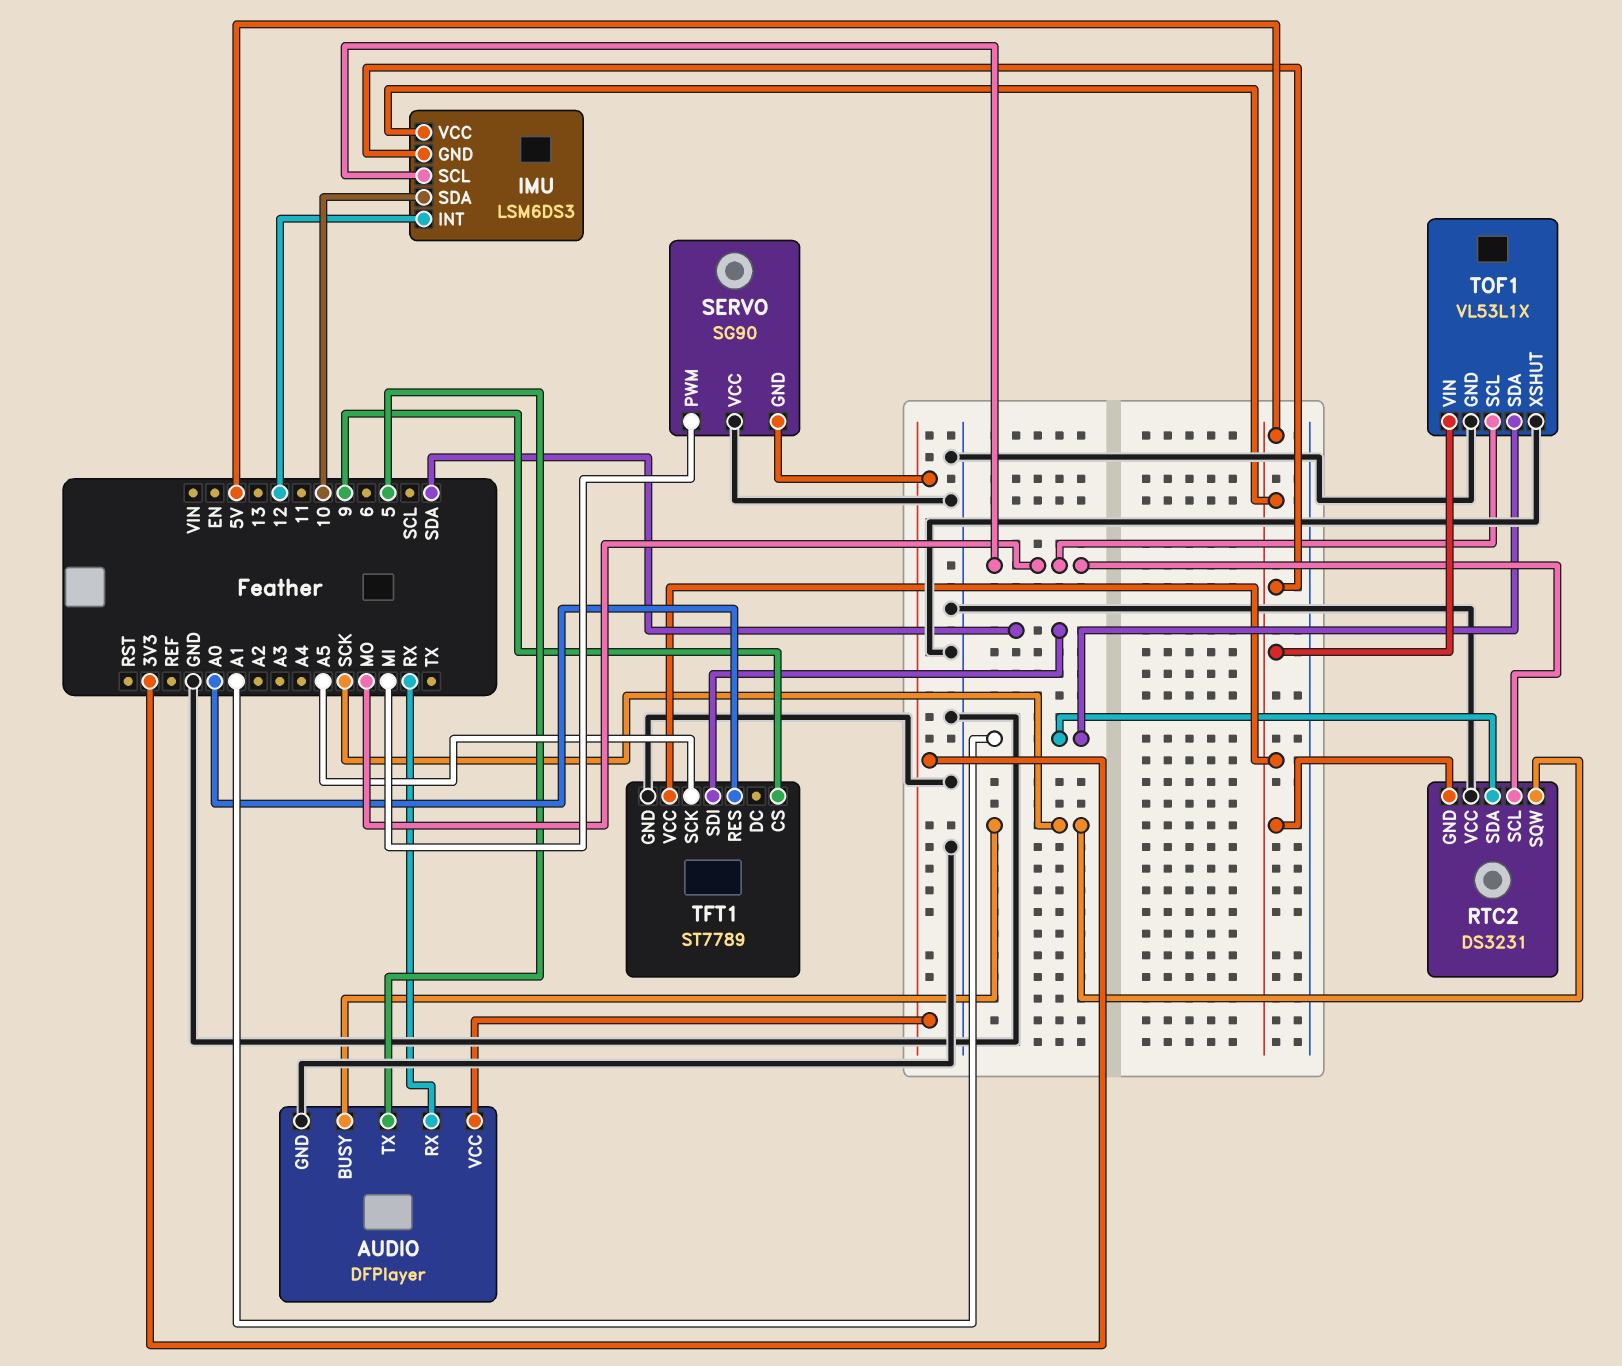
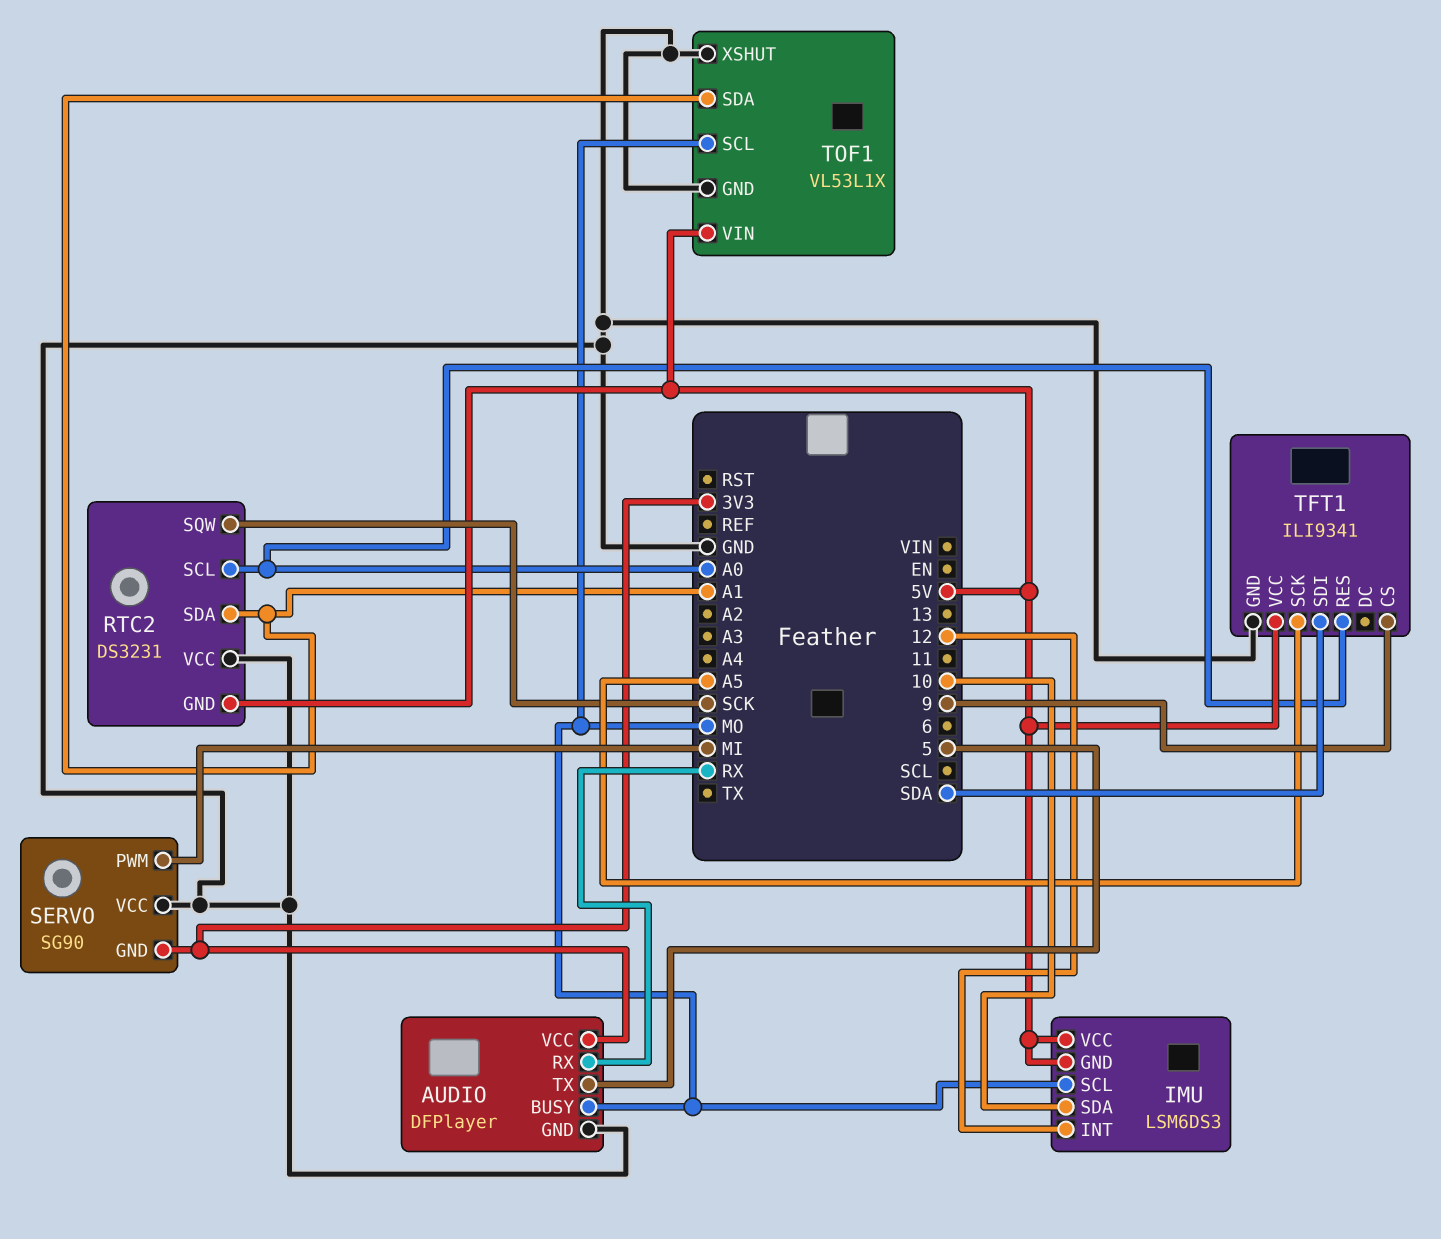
AUDIO pin BUSY: SCK -> MO
RTC2 pin SCL: MO -> A0
TFT1: ST7789 -> ILI9341

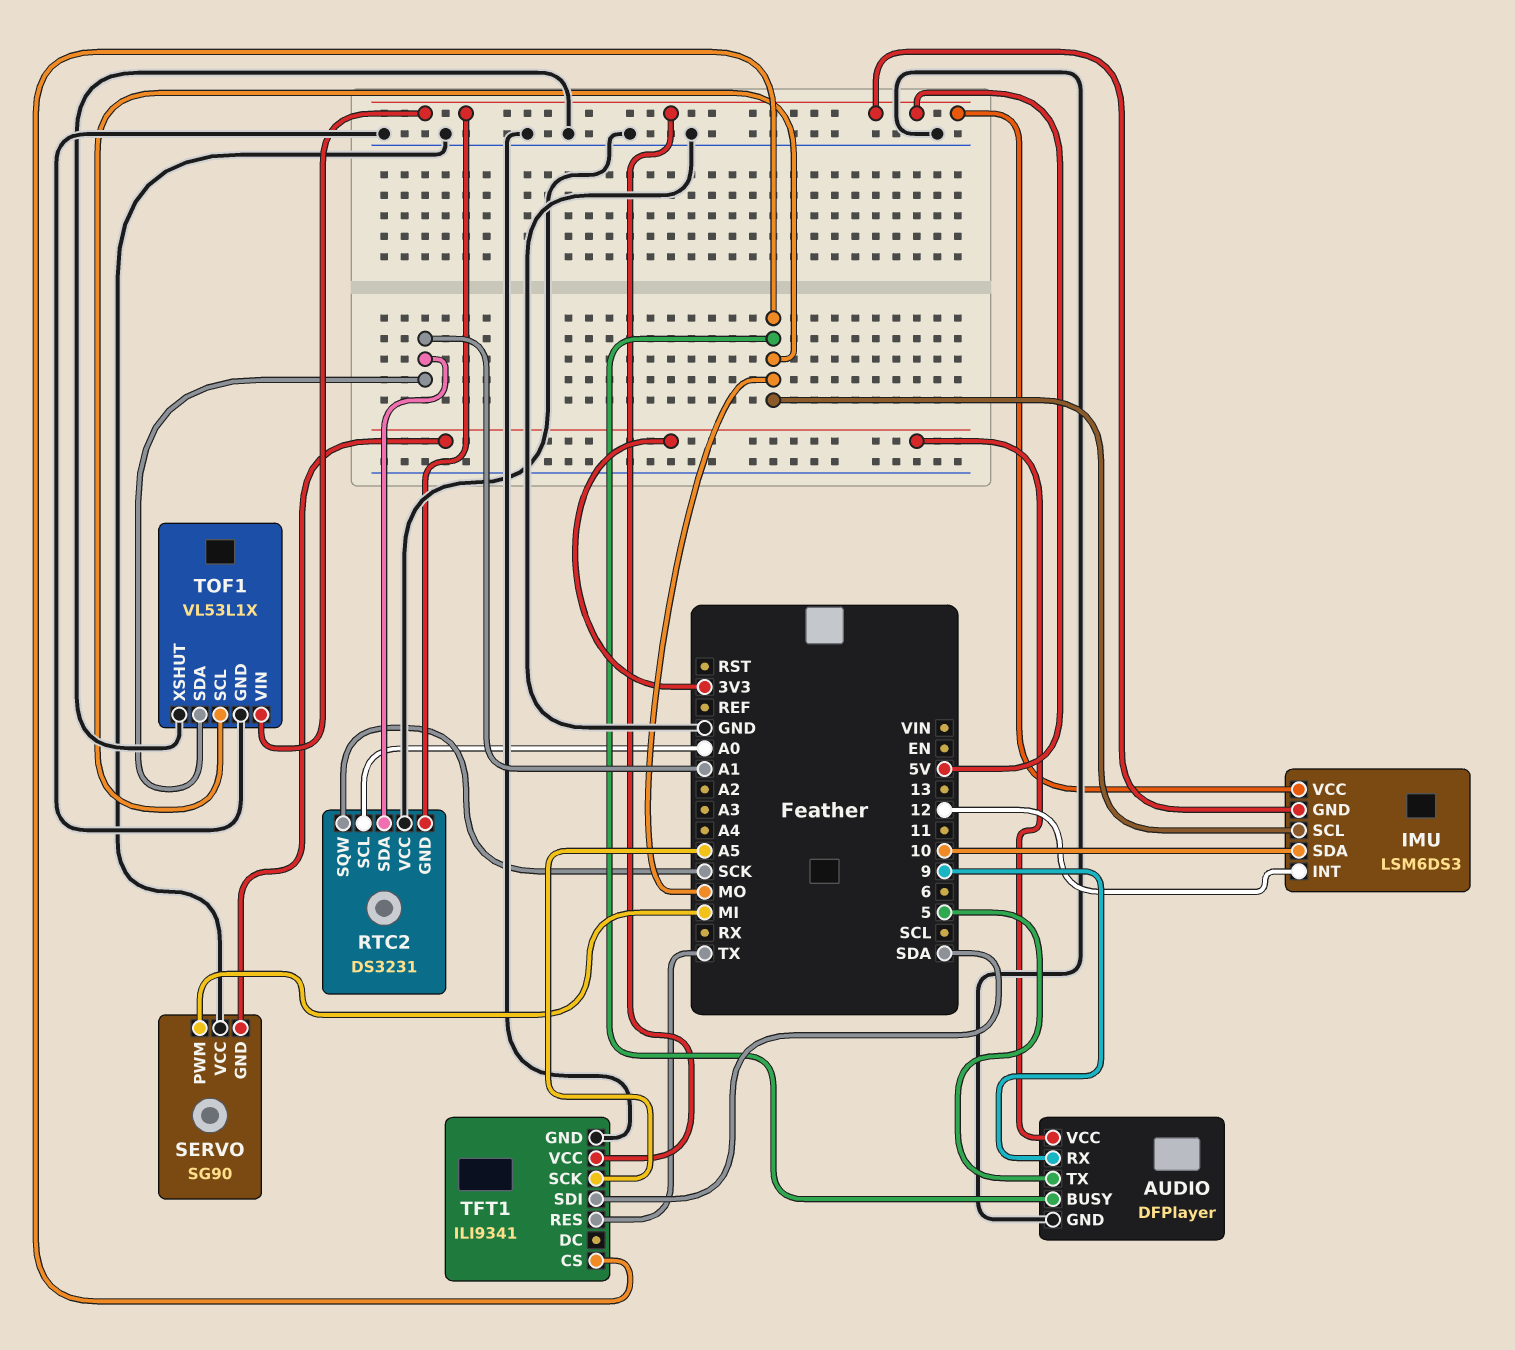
AUDIO pin RX: RX -> 9
TFT1 pin CS: 9 -> MO
TFT1 pin RES: A0 -> TX

